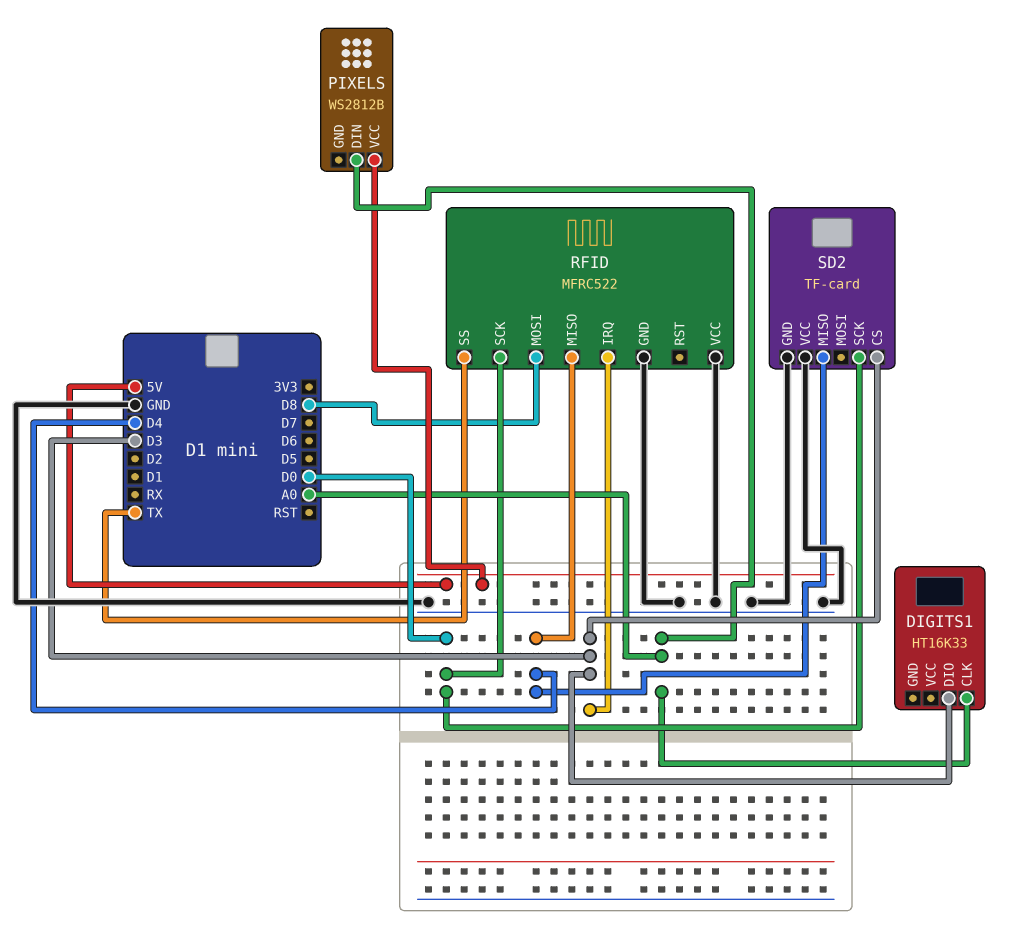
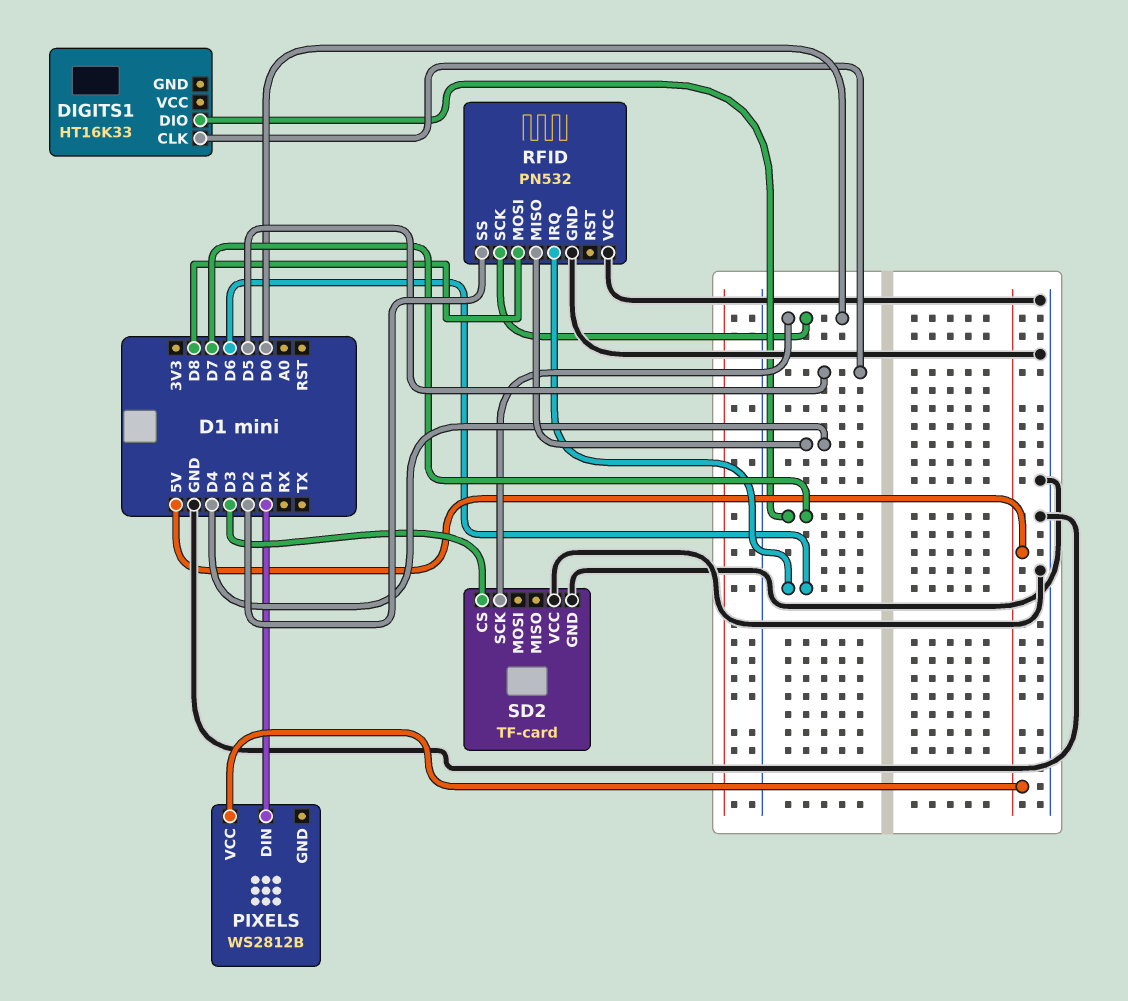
DIGITS1 pin CLK: A0 -> D5
DIGITS1 pin DIO: D3 -> D7
PIXELS pin DIN: A0 -> D1
RFID: MFRC522 -> PN532
RFID pin IRQ: D3 -> D6
RFID pin SS: TX -> D2
SD2 pin MISO: D4 -> none

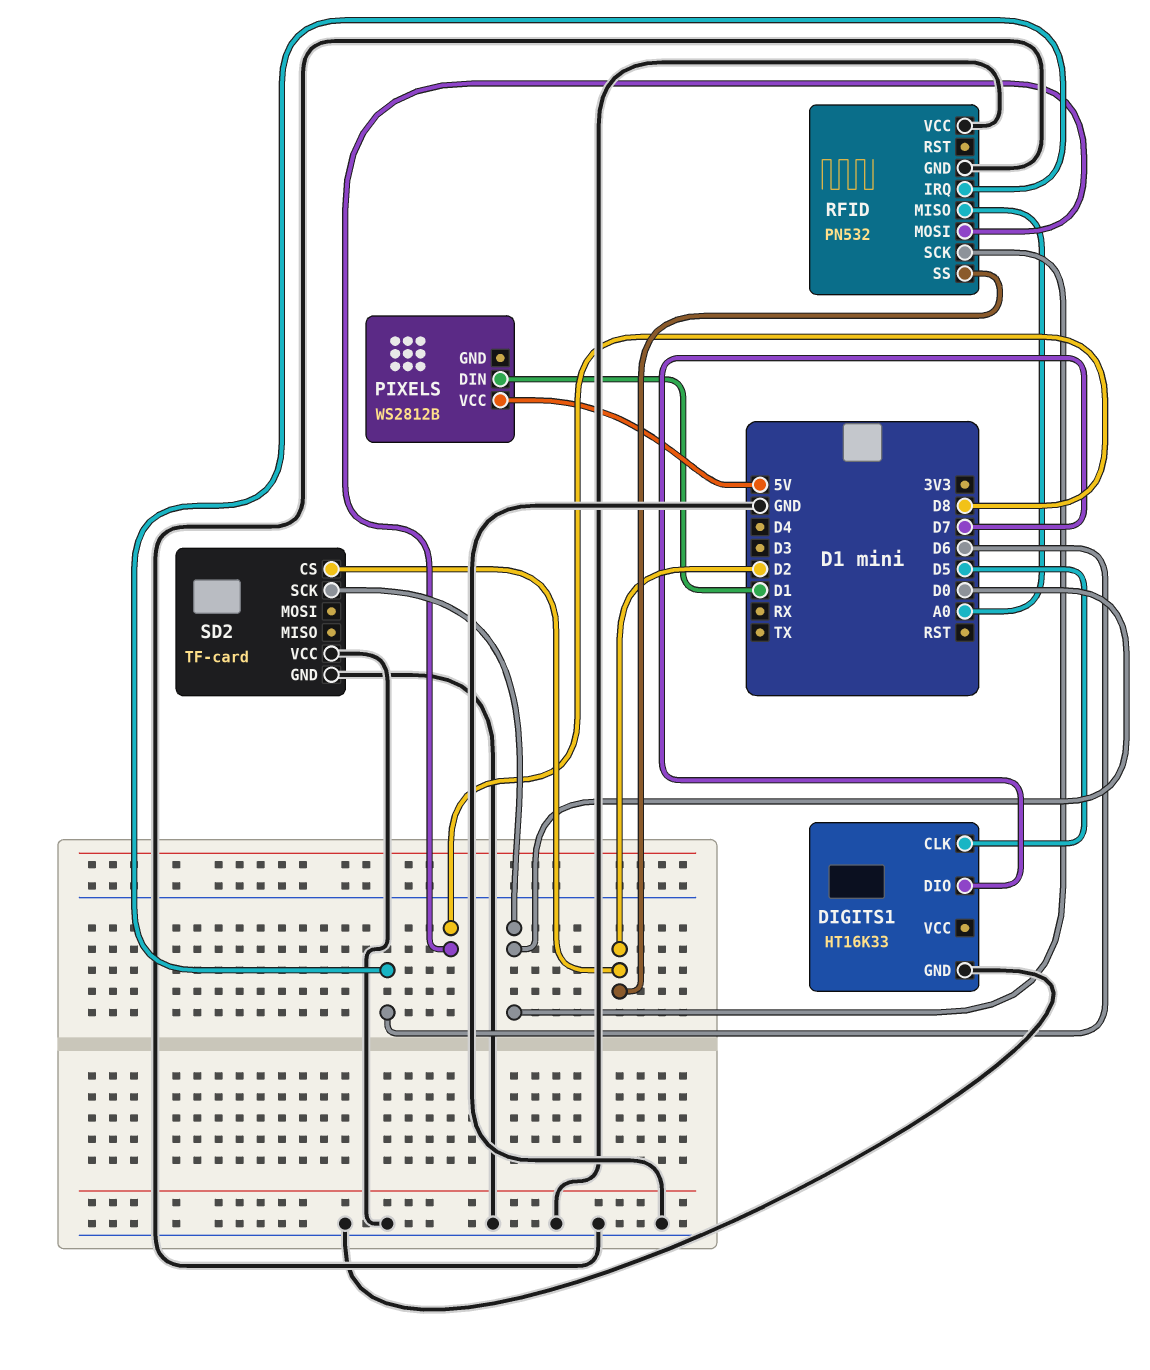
DIGITS1 pin GND: none -> GND
RFID pin MISO: D4 -> A0
SD2 pin CS: D3 -> D2

